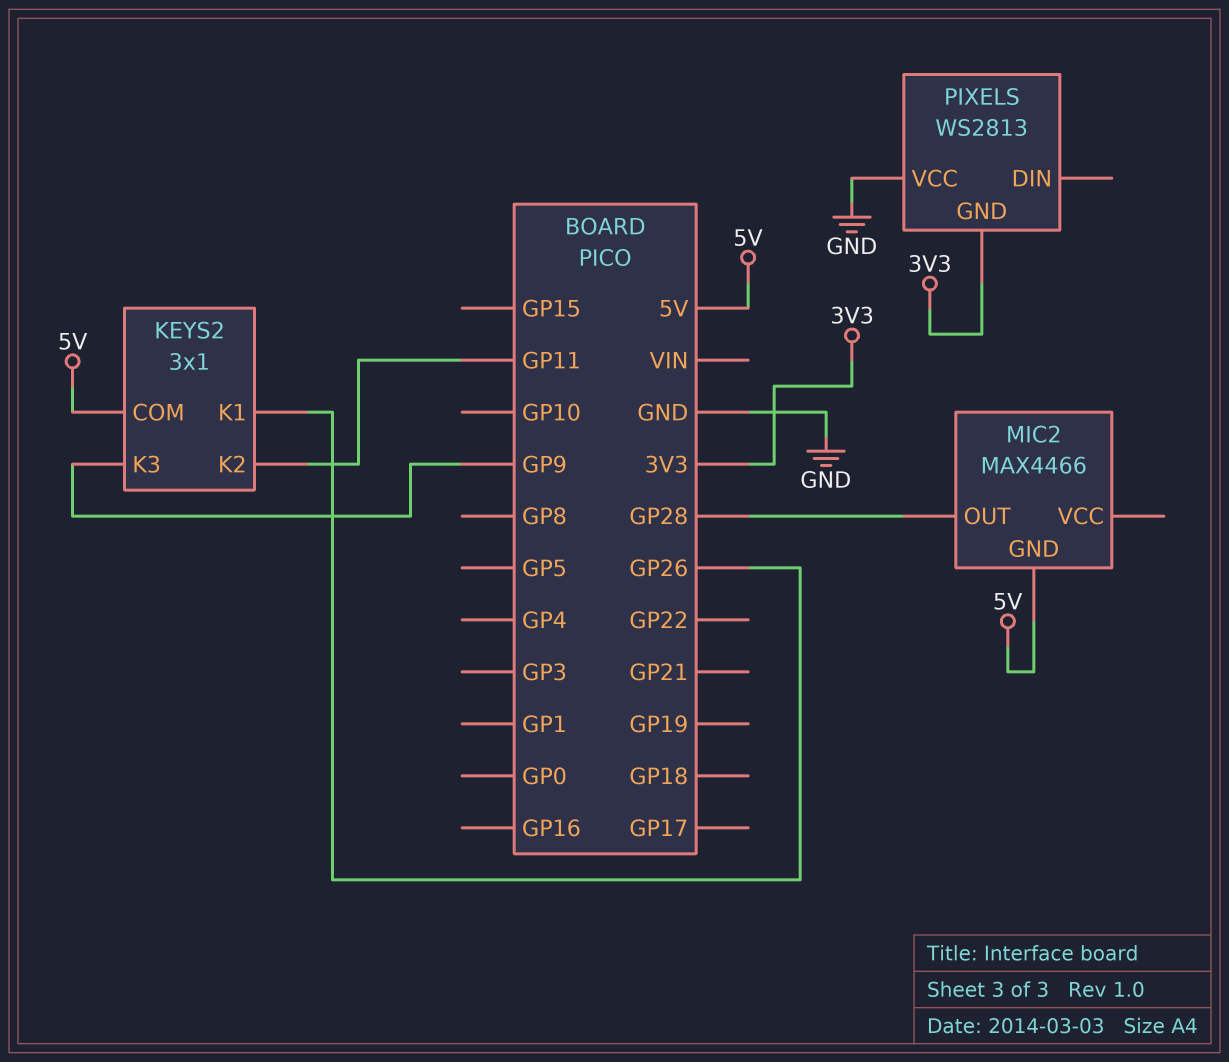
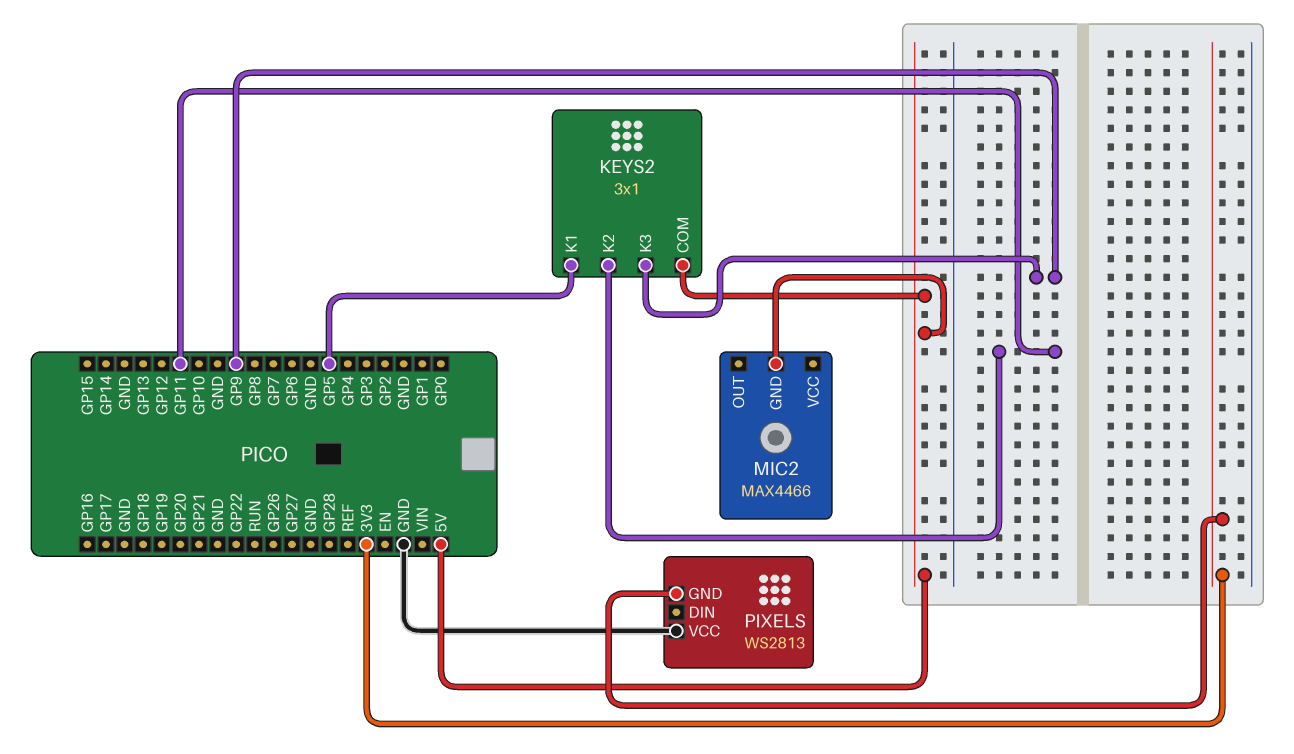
KEYS2 pin K1: GP26 -> GP5
MIC2 pin OUT: GP28 -> none

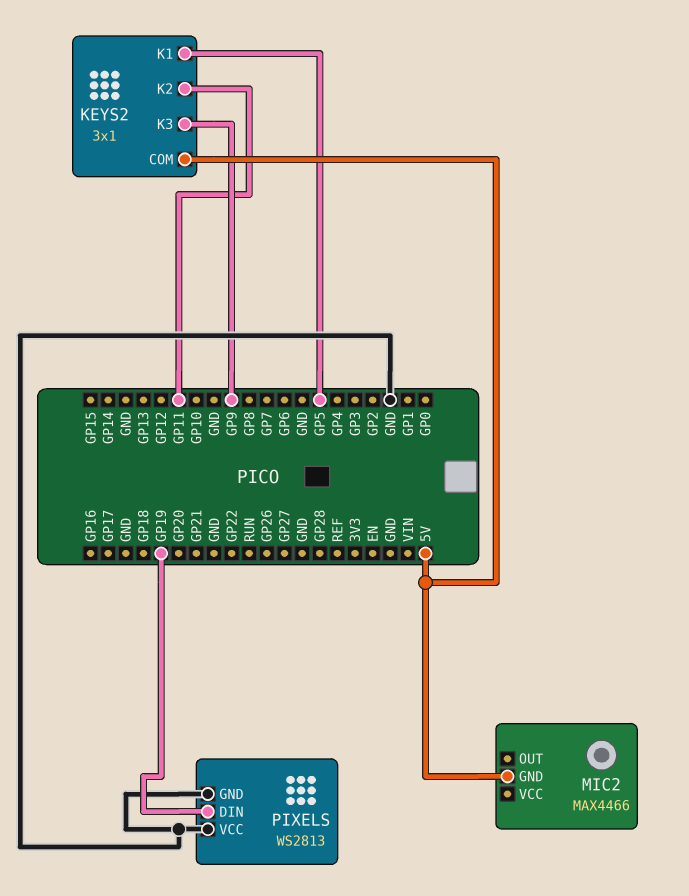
PIXELS pin DIN: none -> GP19
PIXELS pin GND: 3V3 -> GND

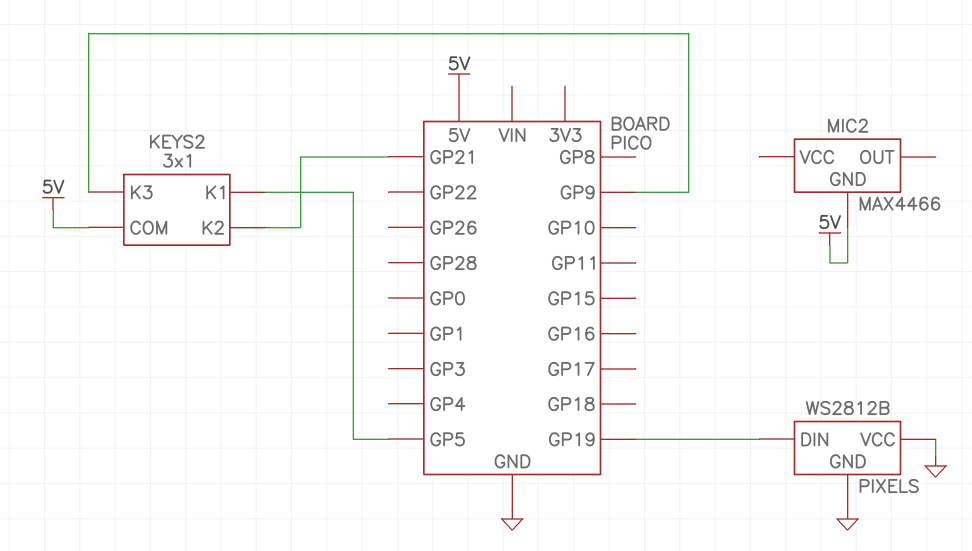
KEYS2 pin K2: GP11 -> GP21
PIXELS: WS2813 -> WS2812B

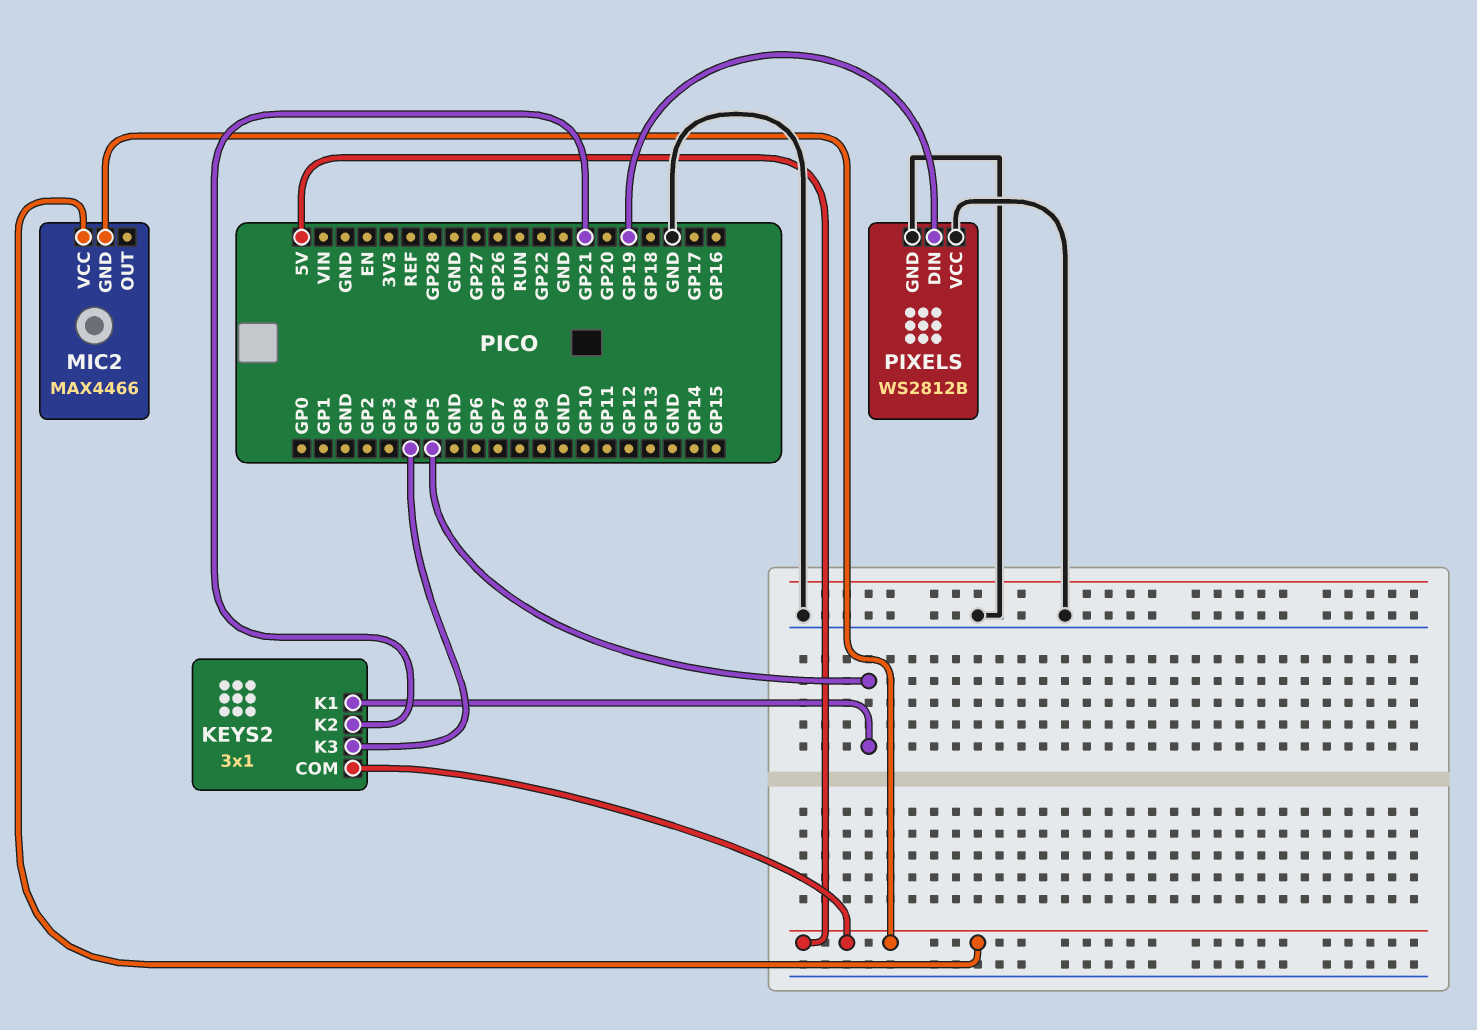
KEYS2 pin K3: GP9 -> GP4
MIC2 pin VCC: none -> 5V

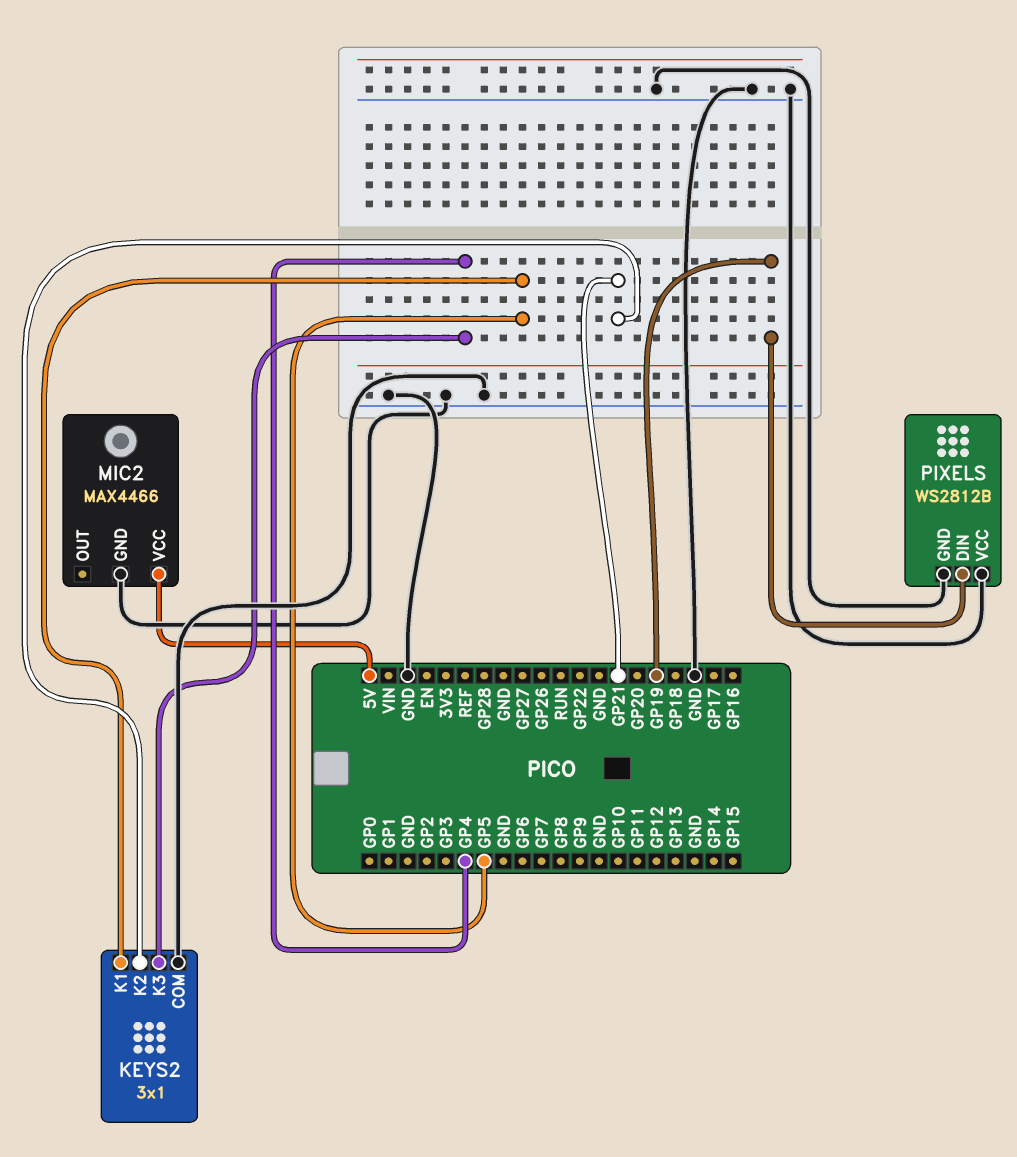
KEYS2 pin COM: 5V -> GND
MIC2 pin GND: 5V -> GND

